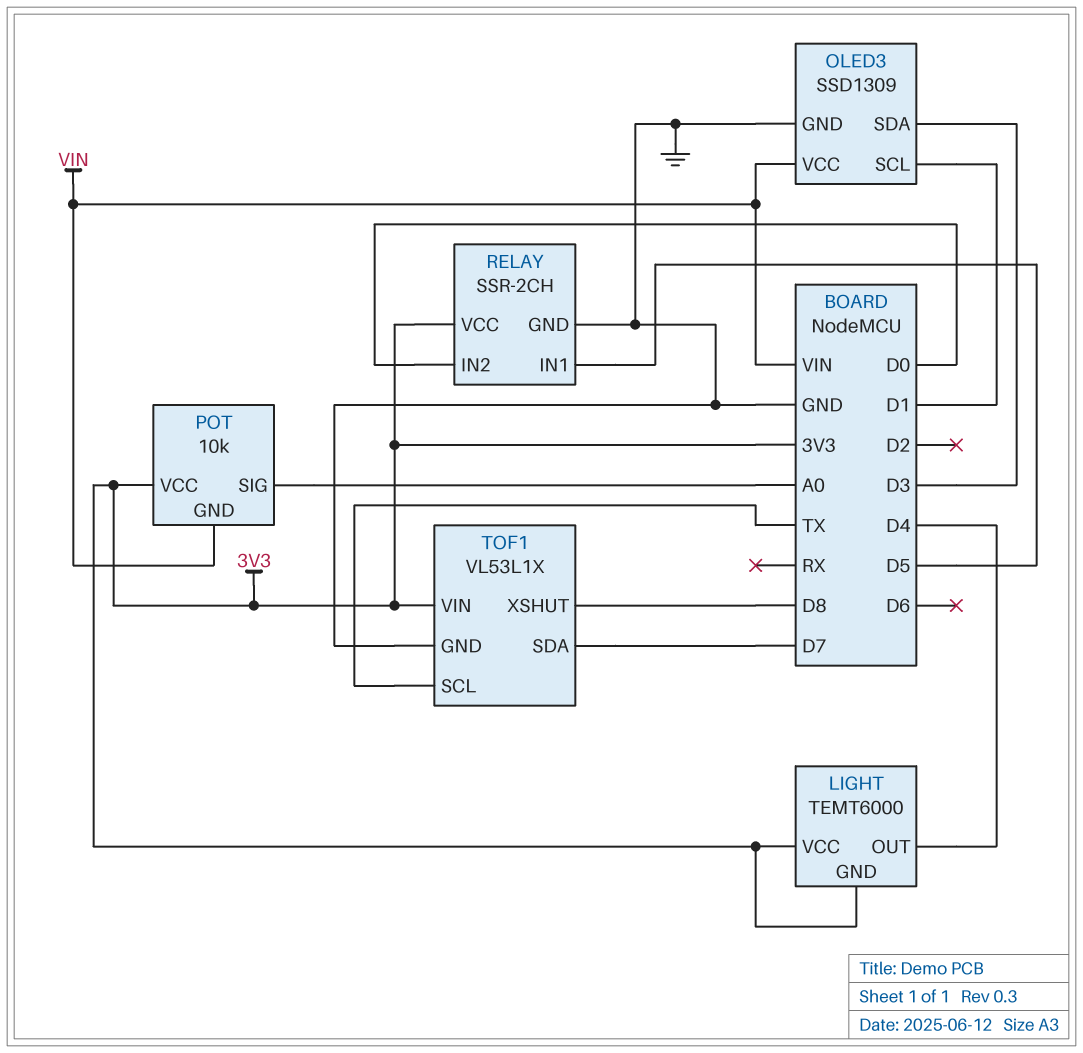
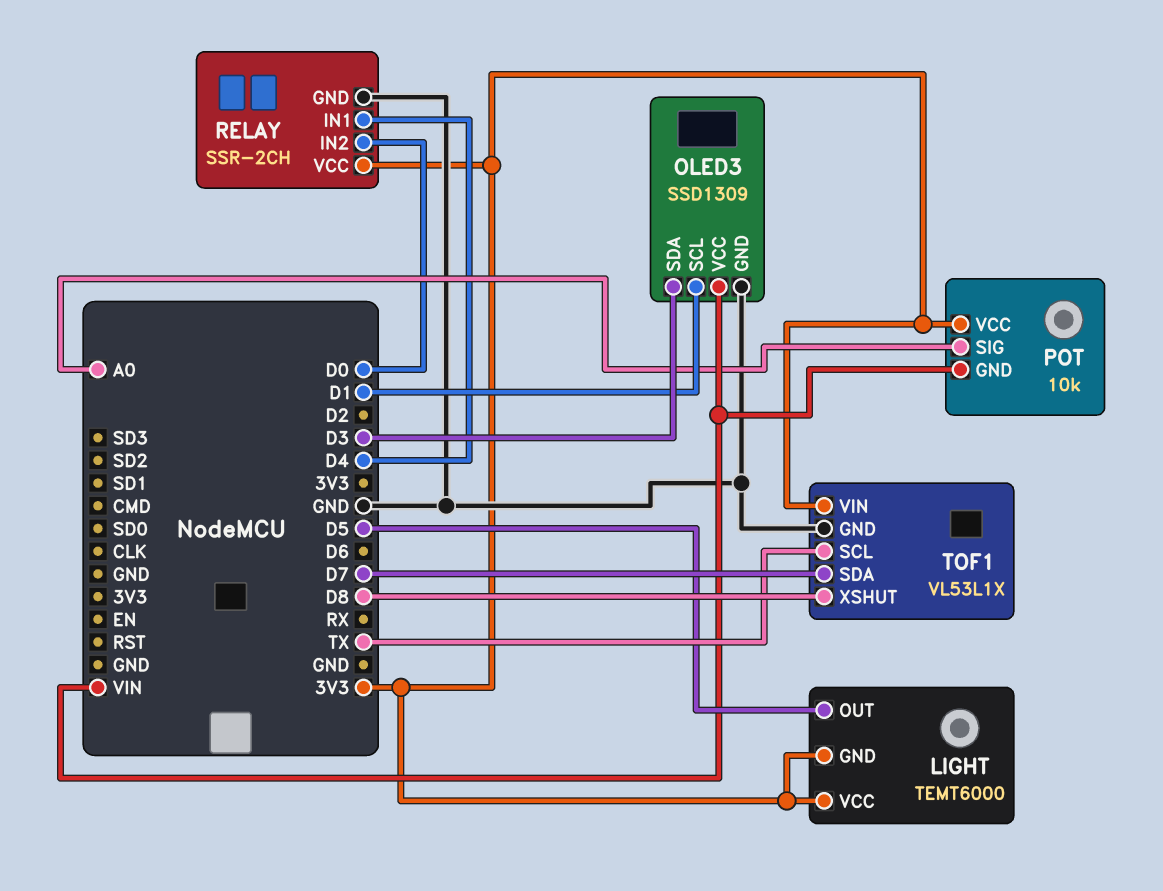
LIGHT pin OUT: D4 -> D5
RELAY pin IN1: D5 -> D4

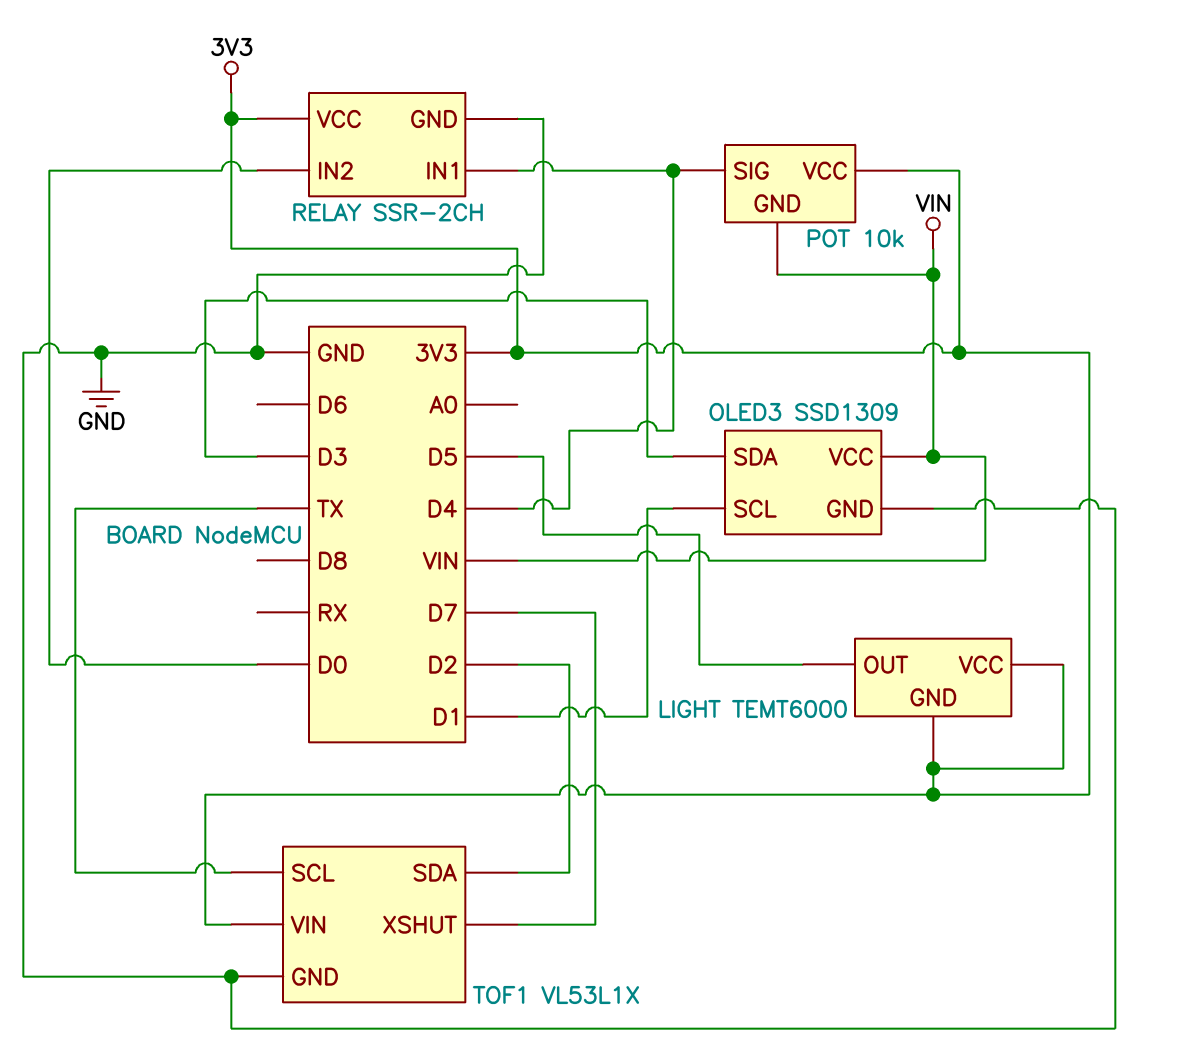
POT pin SIG: A0 -> D4
TOF1 pin SDA: D7 -> D2
TOF1 pin XSHUT: D8 -> D7

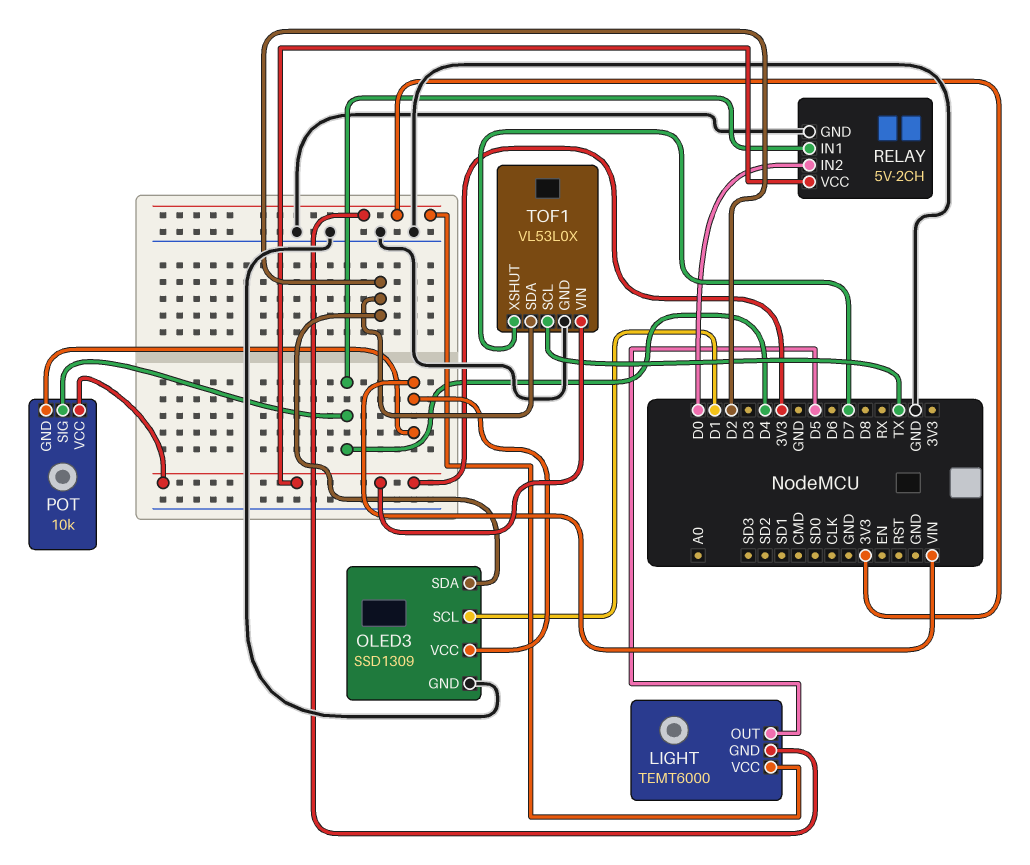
OLED3 pin SDA: D3 -> D2
RELAY: SSR-2CH -> 5V-2CH
TOF1: VL53L1X -> VL53L0X

